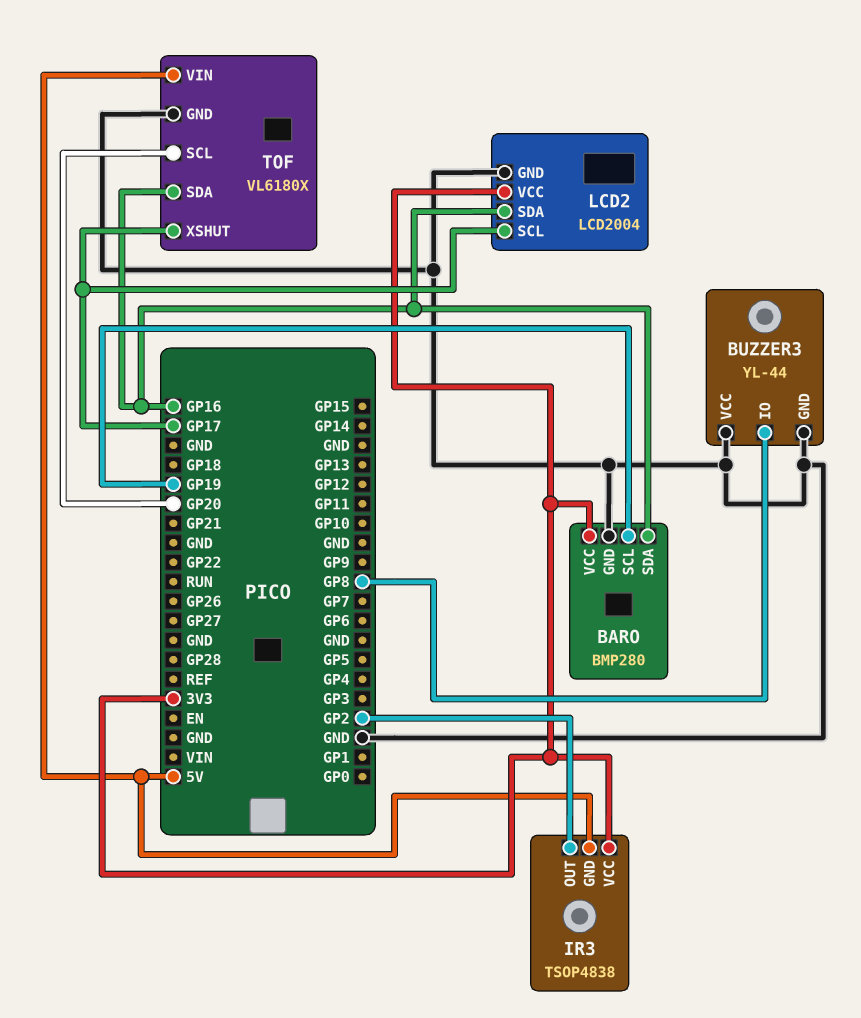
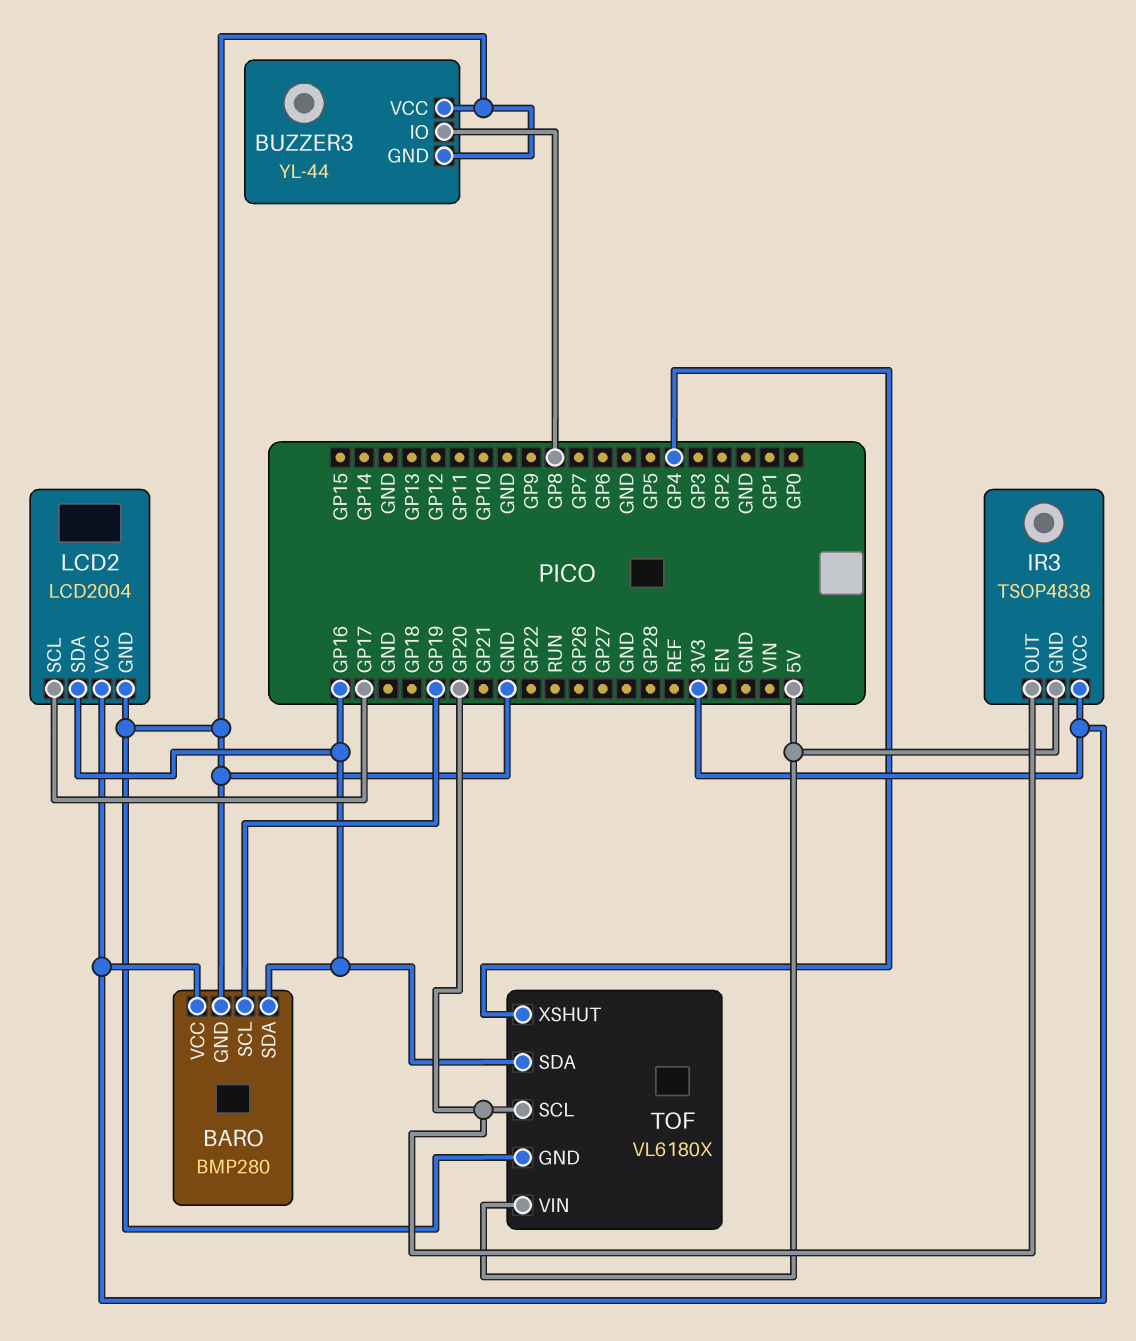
IR3 pin OUT: GP2 -> GP20
TOF pin XSHUT: GP17 -> GP4

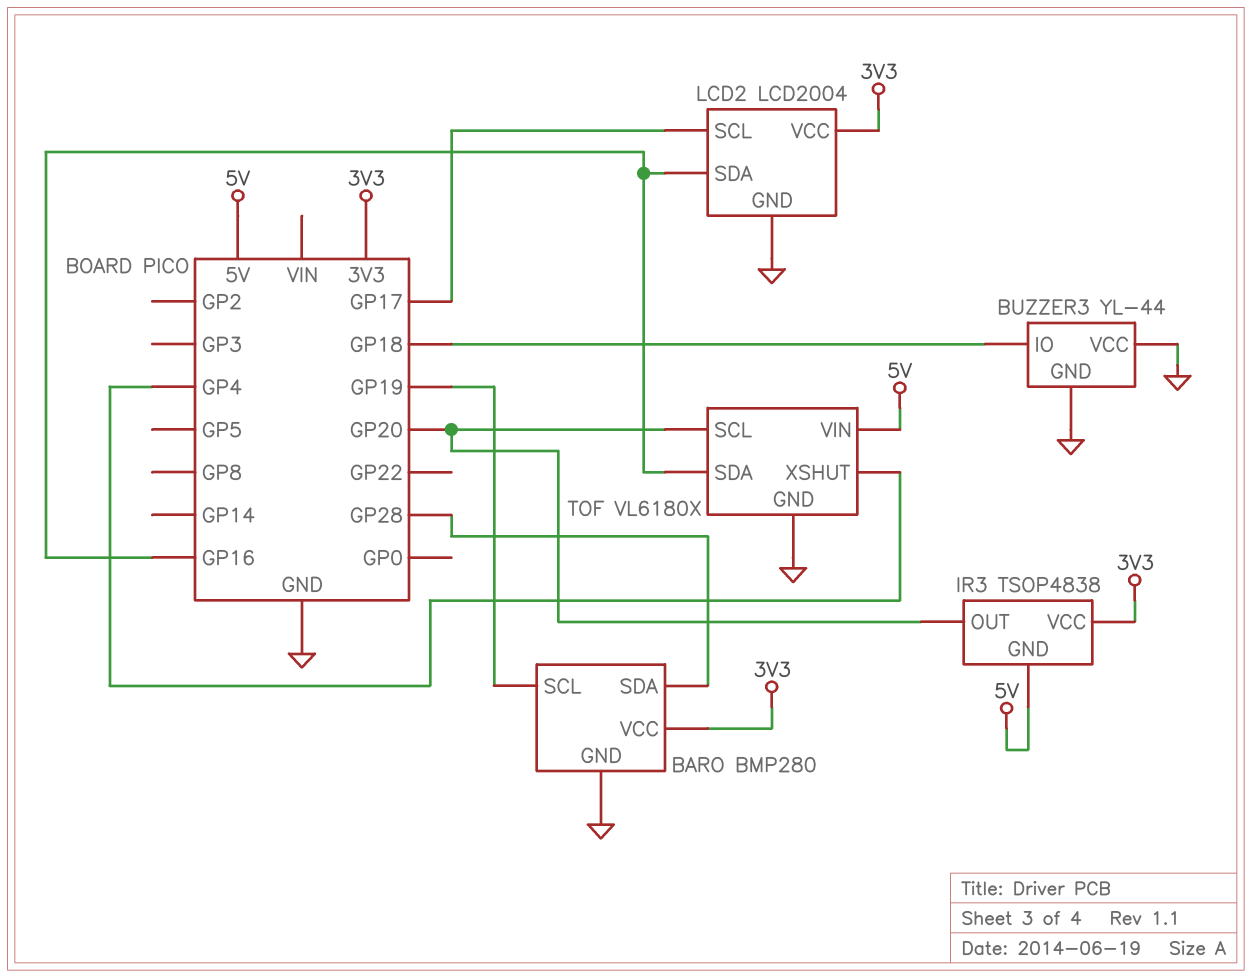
BARO pin SDA: GP16 -> GP28
BUZZER3 pin IO: GP8 -> GP18

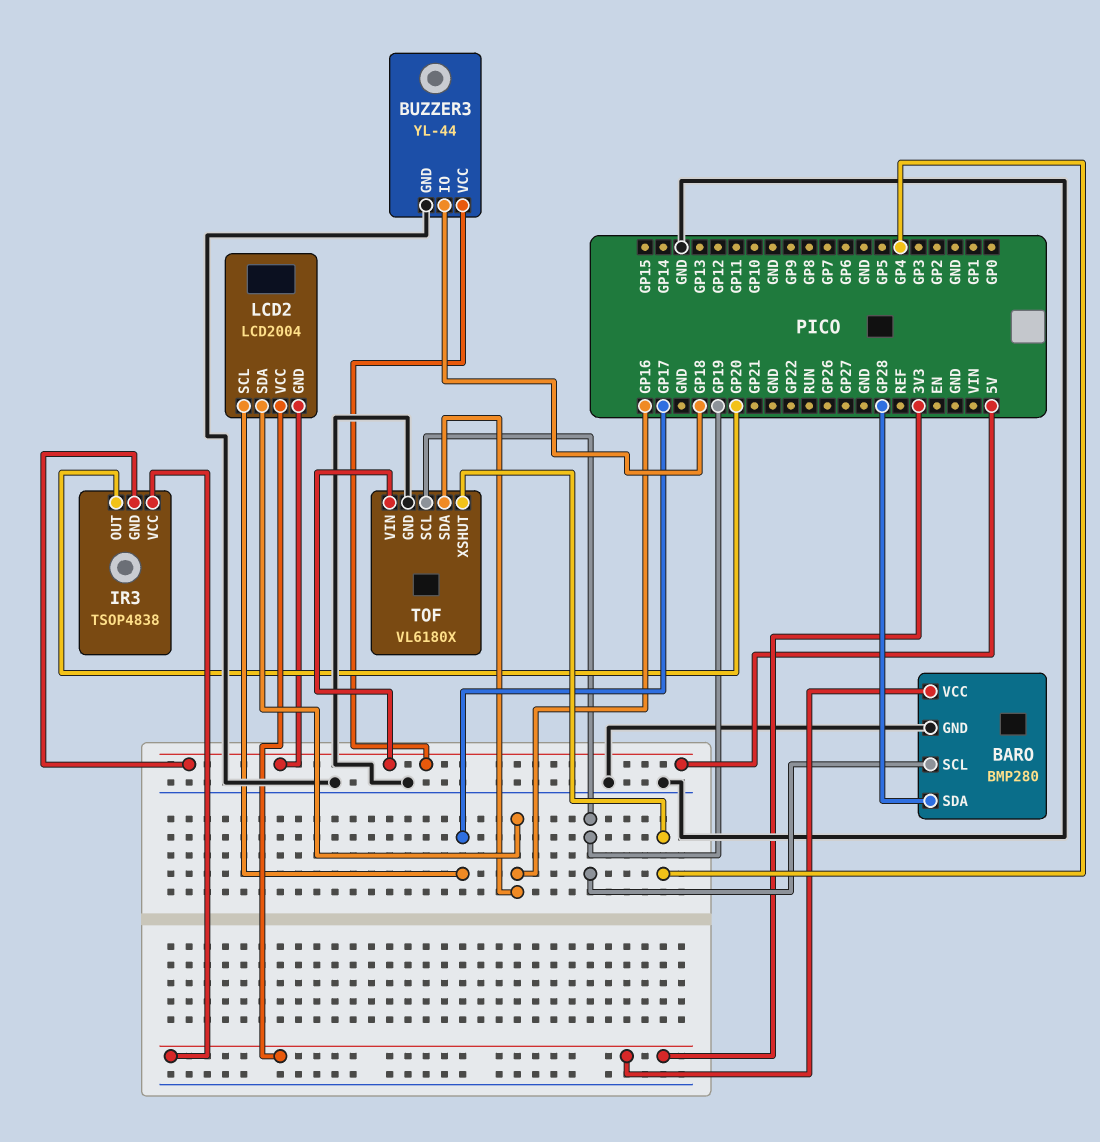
BUZZER3 pin VCC: GND -> 5V
LCD2 pin GND: GND -> 5V
TOF pin SCL: GP20 -> GP19

